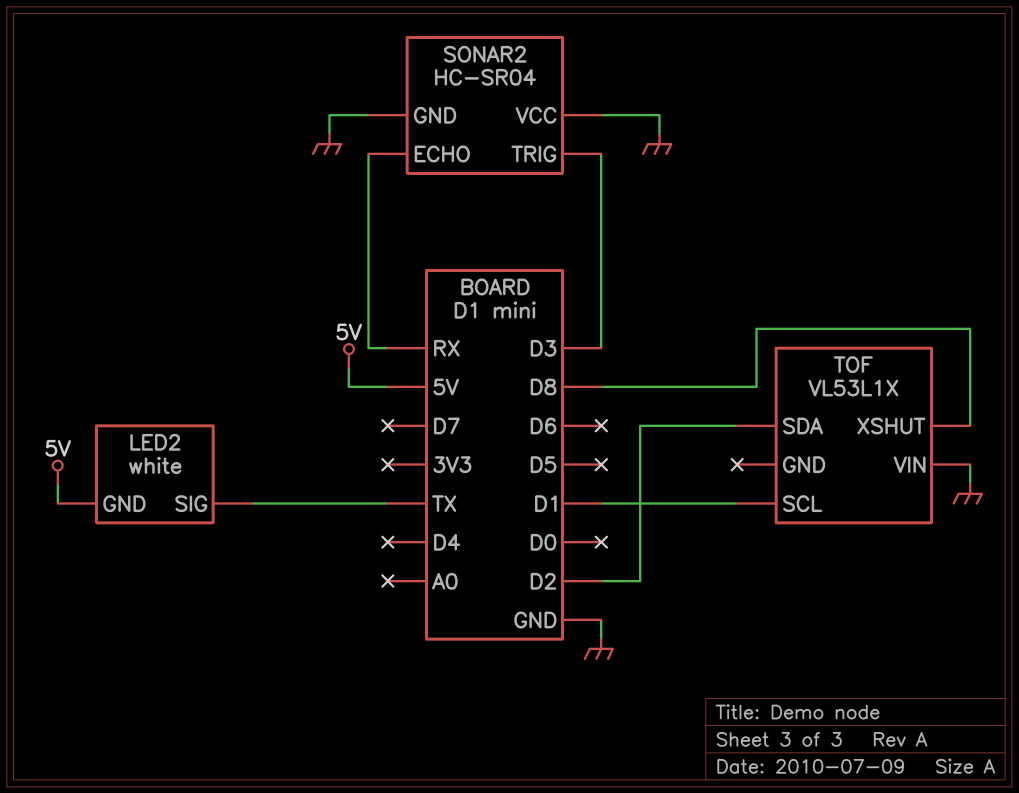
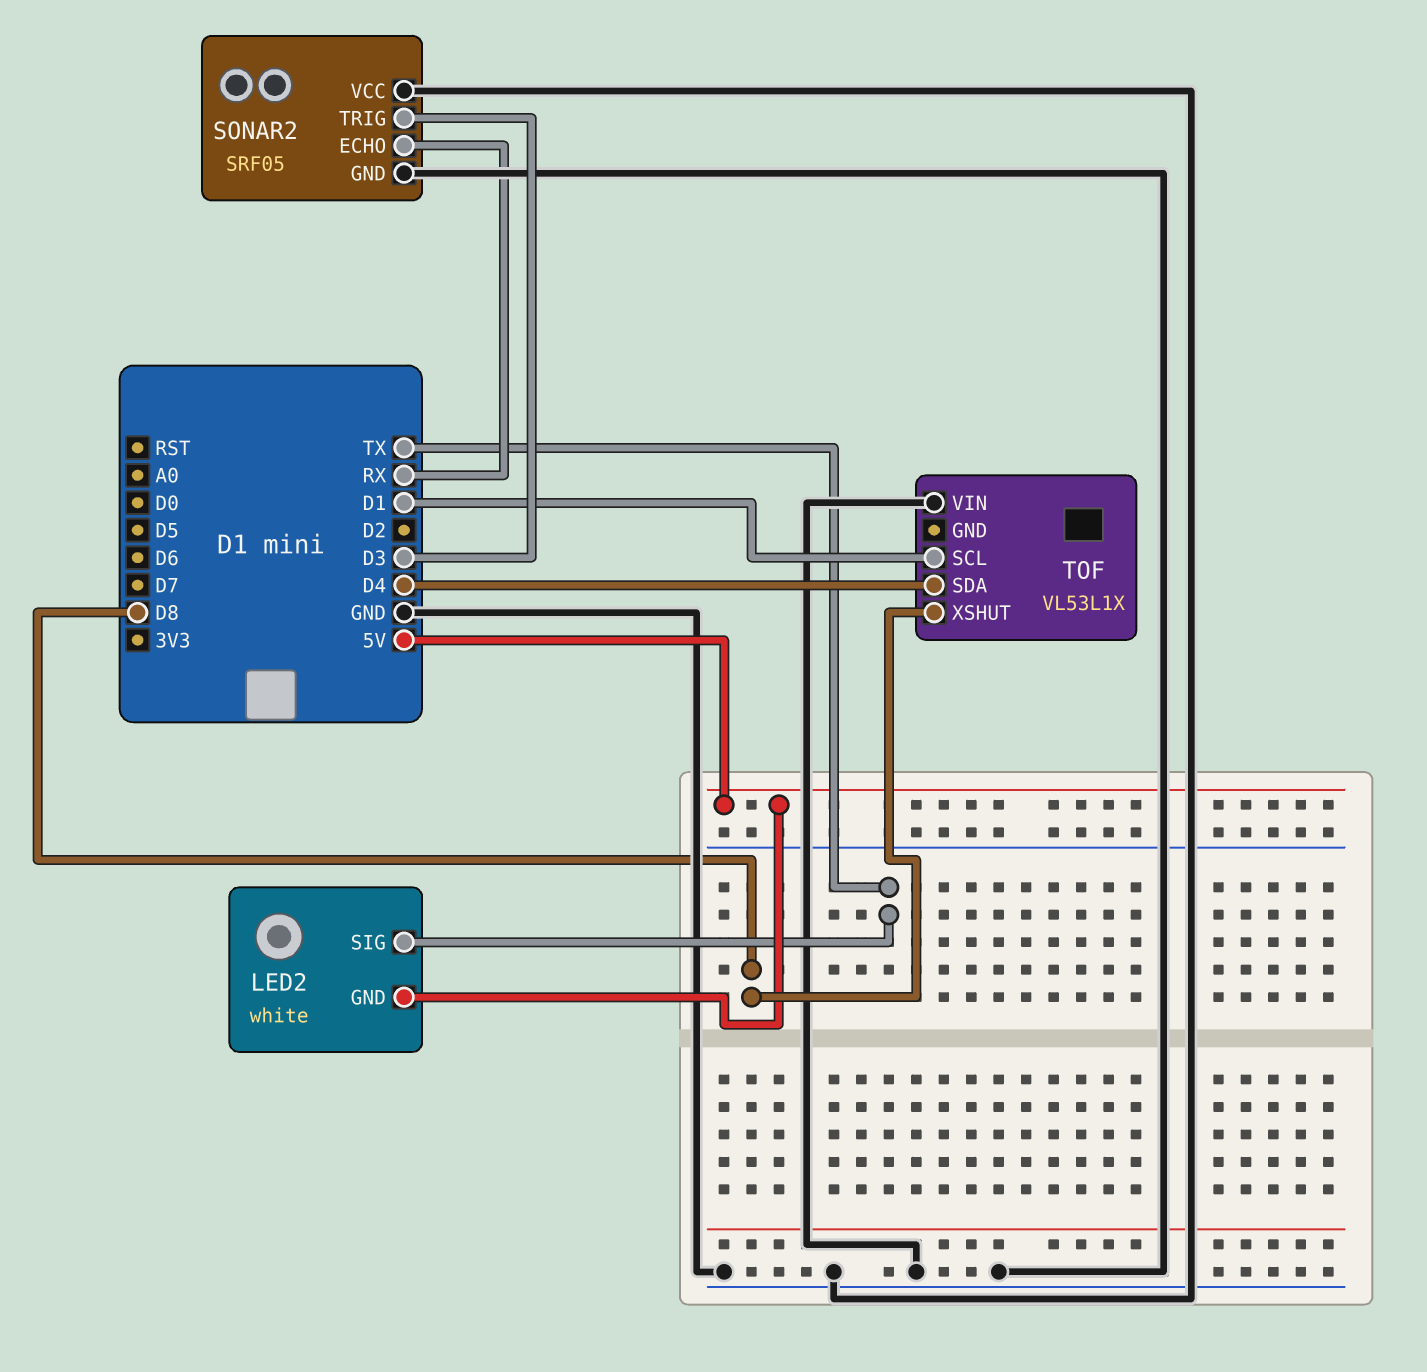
SONAR2: HC-SR04 -> SRF05
TOF pin SDA: D2 -> D4

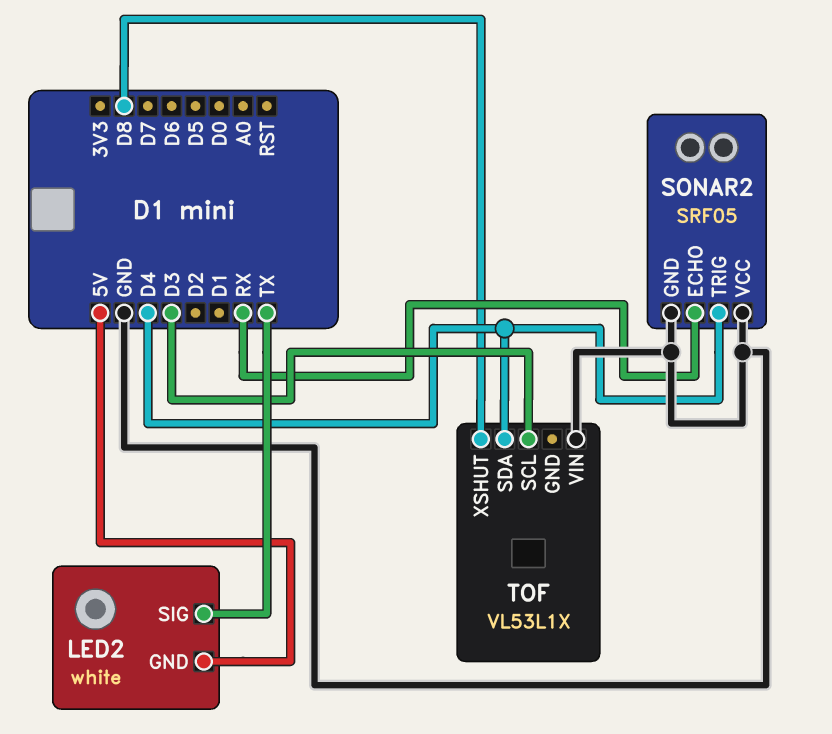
SONAR2 pin TRIG: D3 -> D4
TOF pin SCL: D1 -> D3

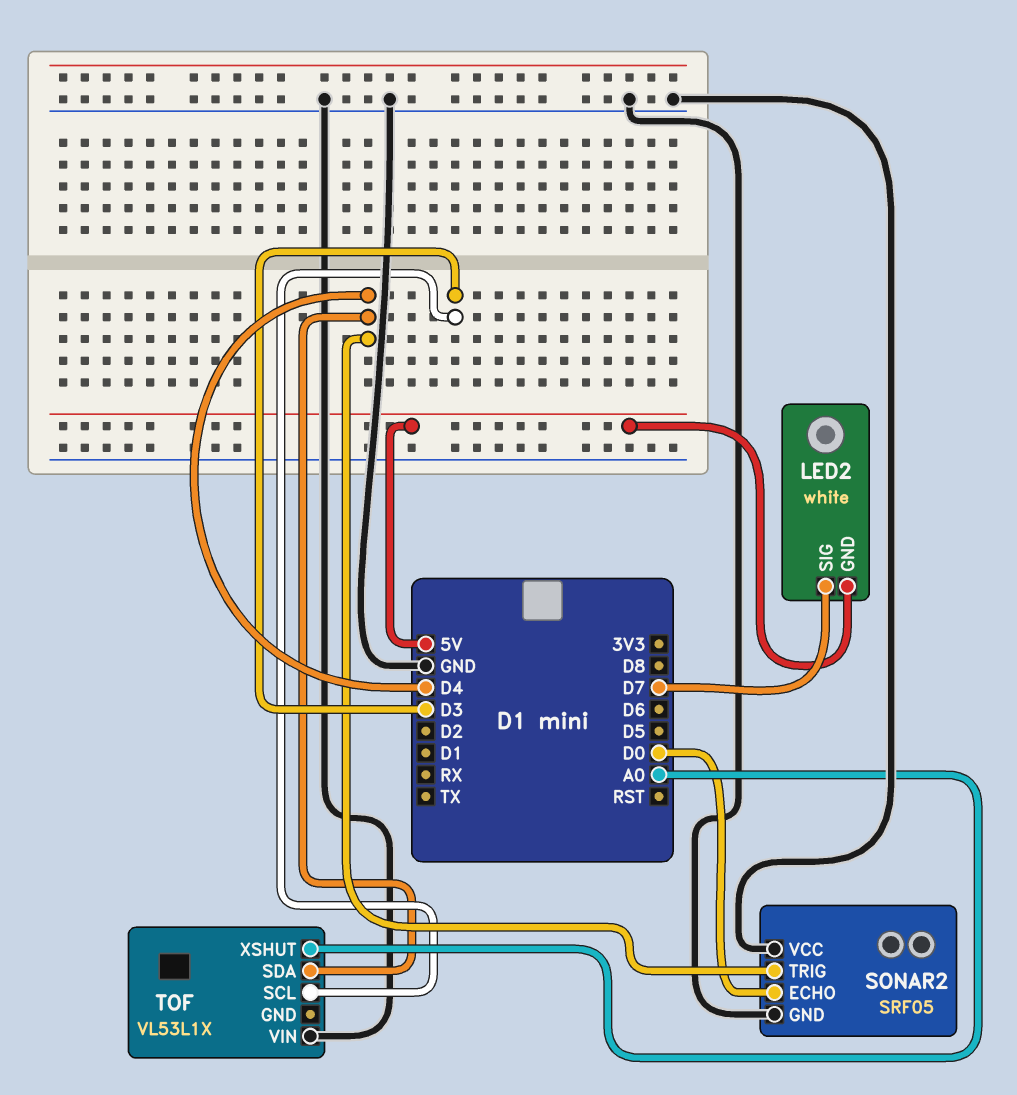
LED2 pin SIG: TX -> D7
SONAR2 pin ECHO: RX -> D0
TOF pin XSHUT: D8 -> A0

